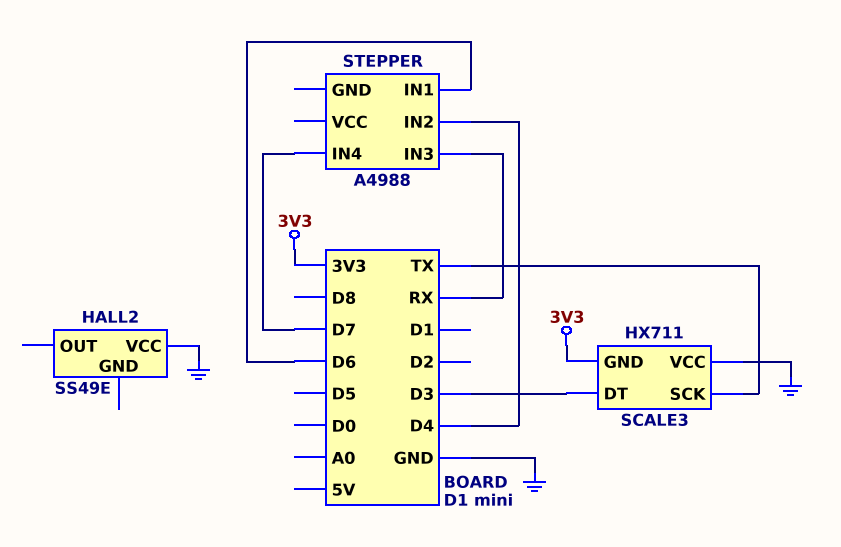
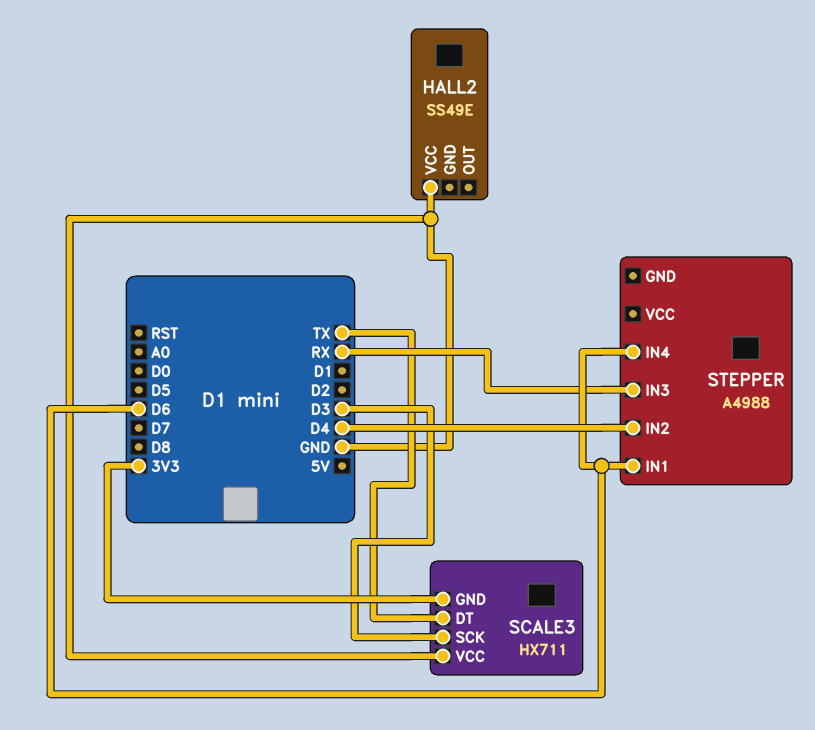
SCALE3 pin DT: D3 -> TX
SCALE3 pin SCK: TX -> D3
STEPPER pin IN4: D7 -> D6

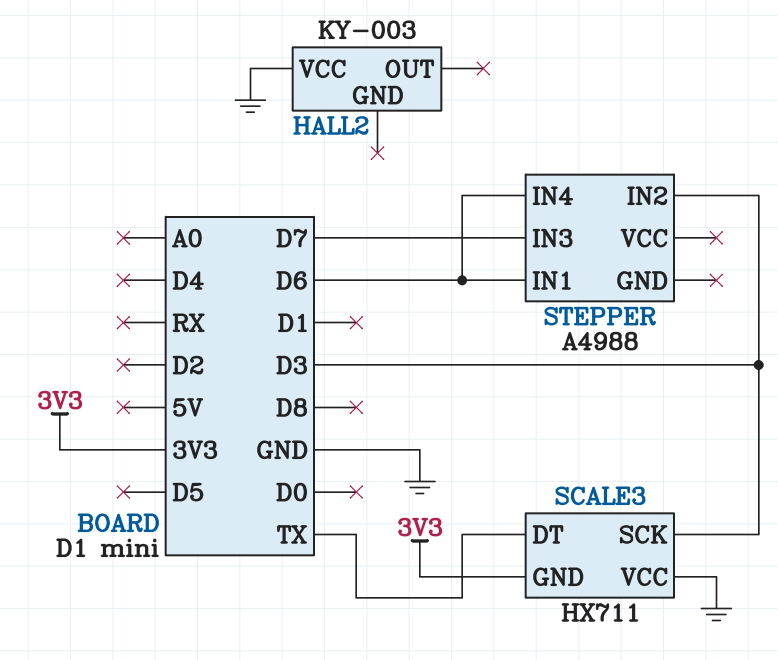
HALL2: SS49E -> KY-003
STEPPER pin IN2: D4 -> D3
STEPPER pin IN3: RX -> D7

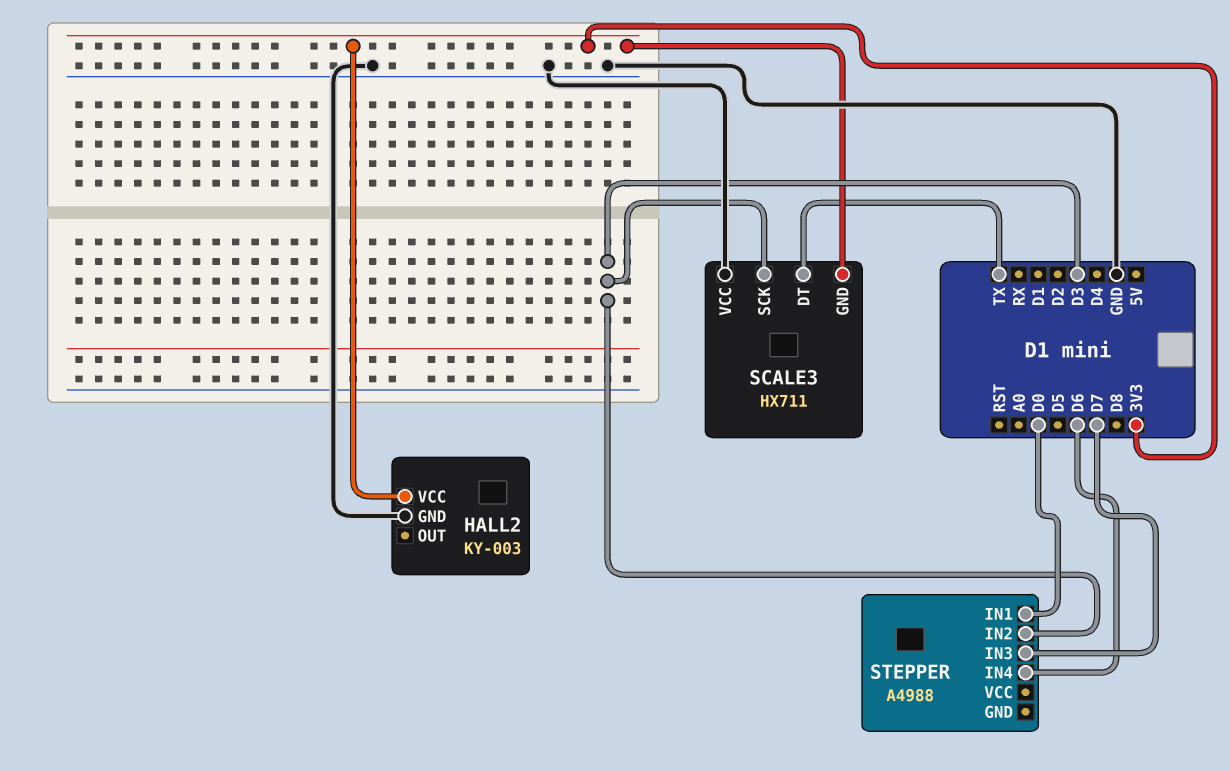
HALL2 pin GND: none -> GND
HALL2 pin VCC: GND -> 3V3
STEPPER pin IN1: D6 -> D0

